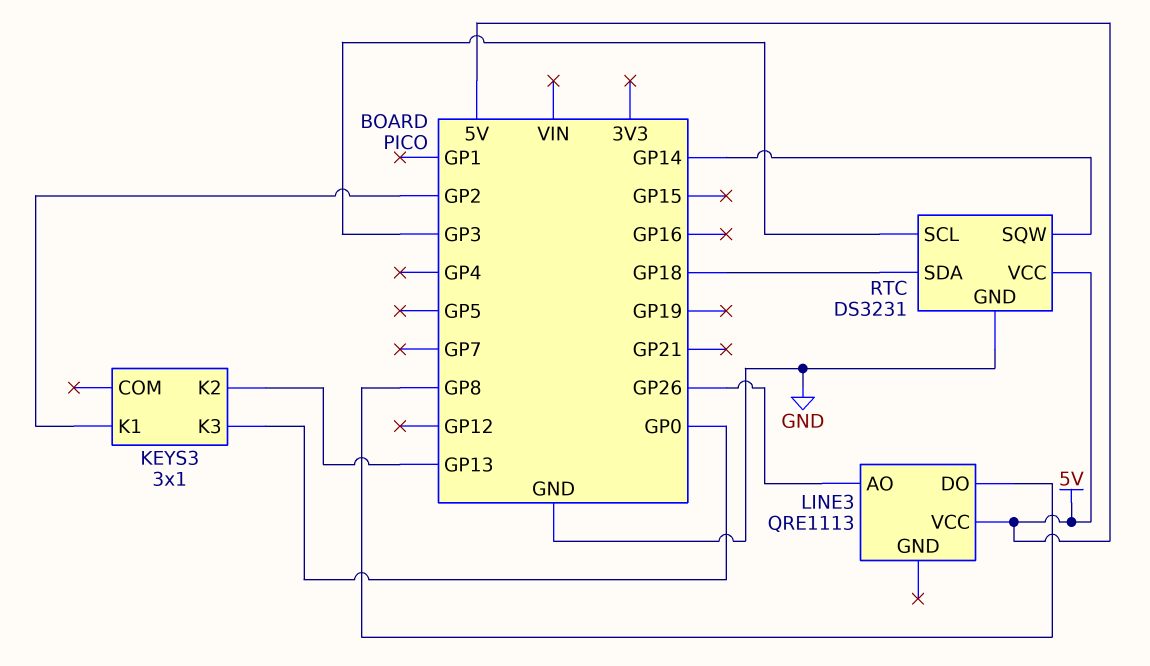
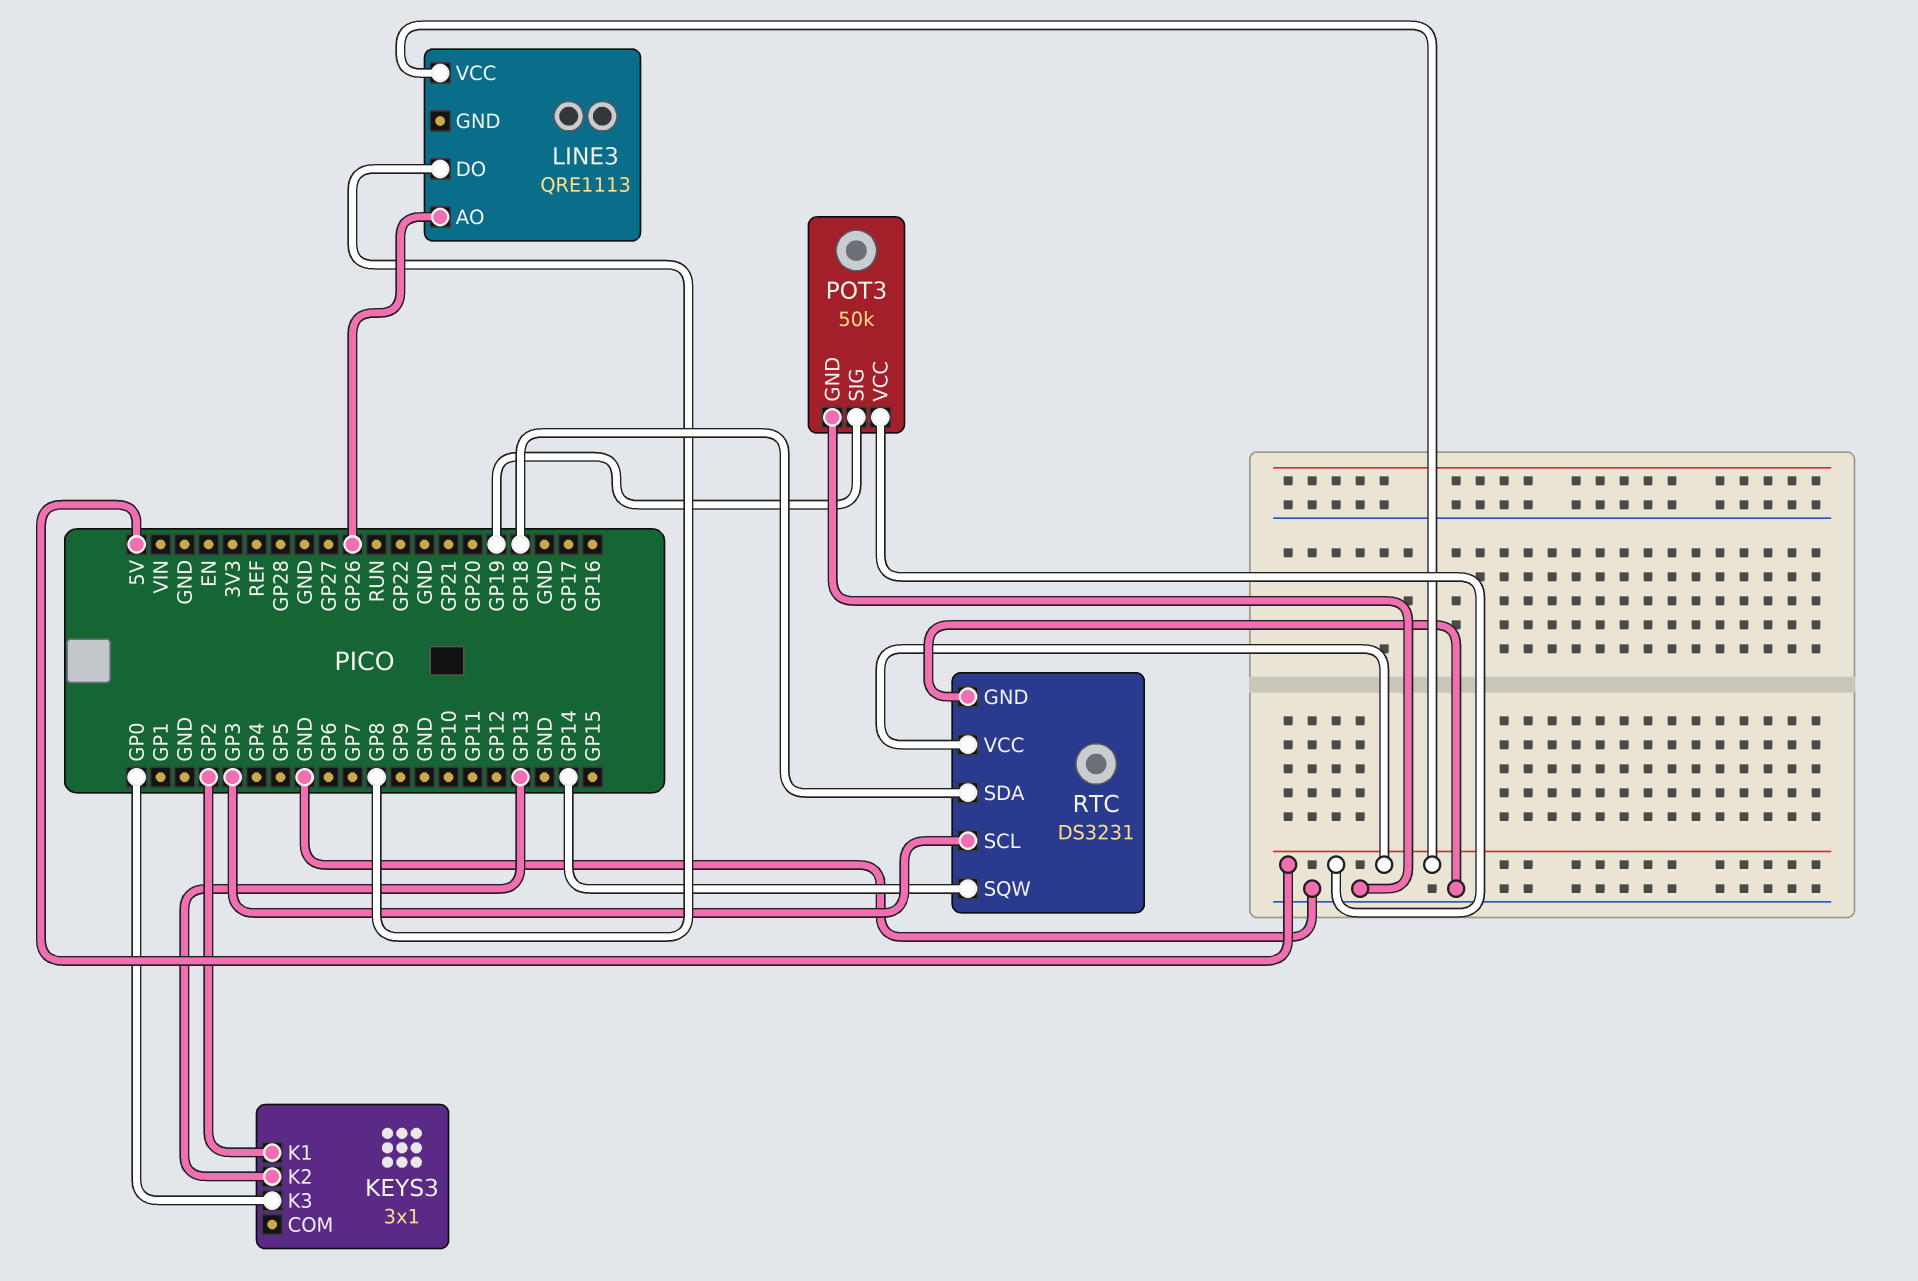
POT3: none -> 50k
POT3 pin GND: none -> GND
POT3 pin SIG: none -> GP19
POT3 pin VCC: none -> 5V

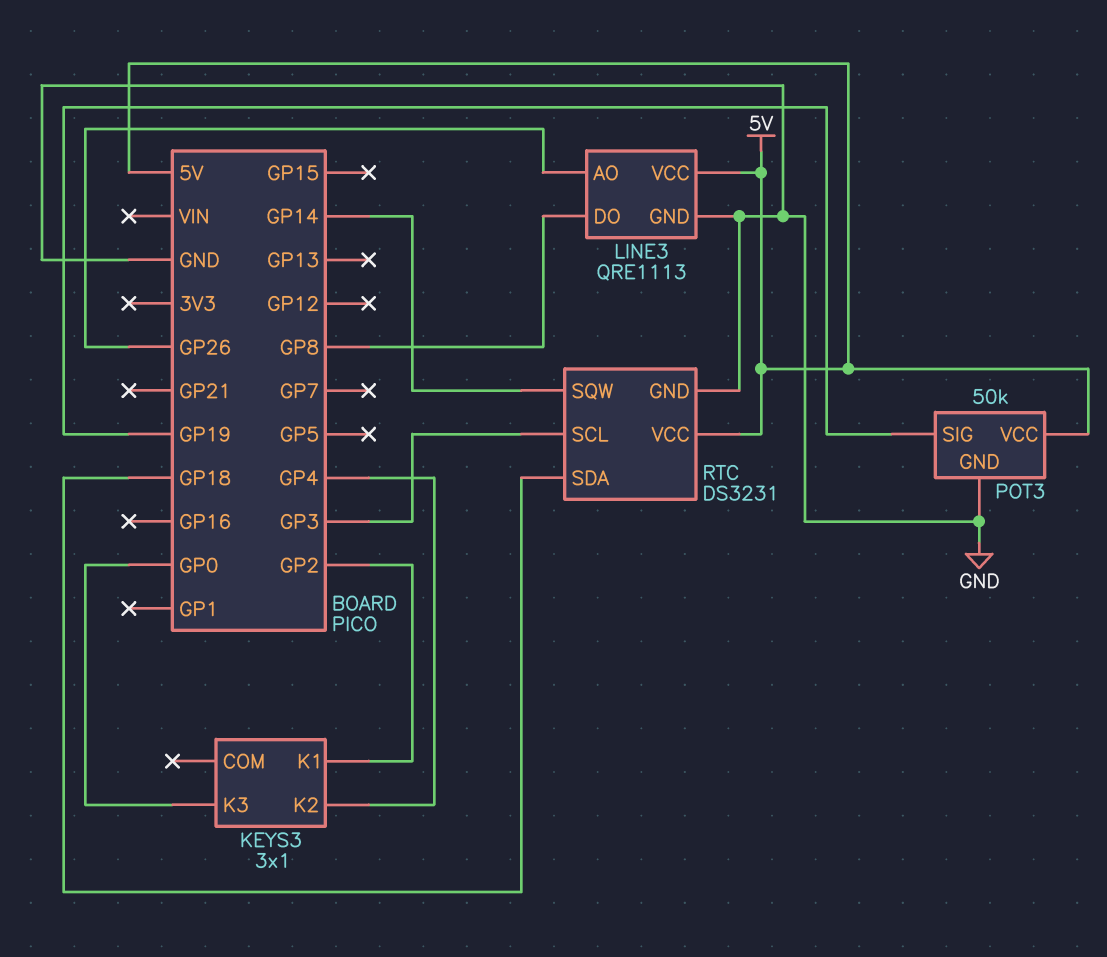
KEYS3 pin K2: GP13 -> GP4
LINE3 pin GND: none -> GND

